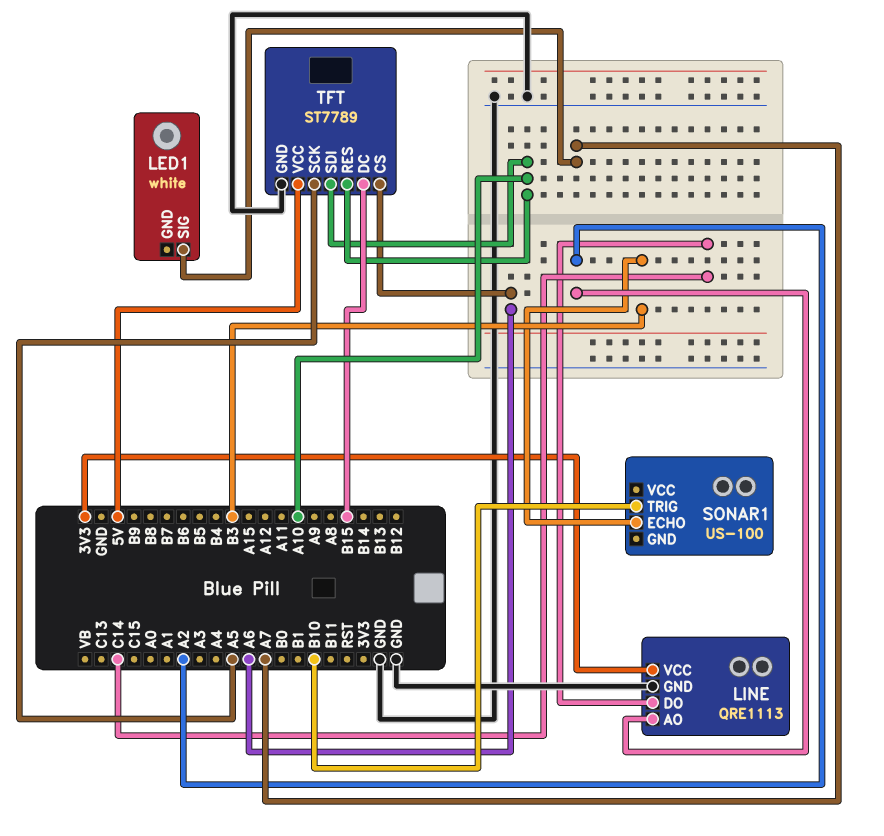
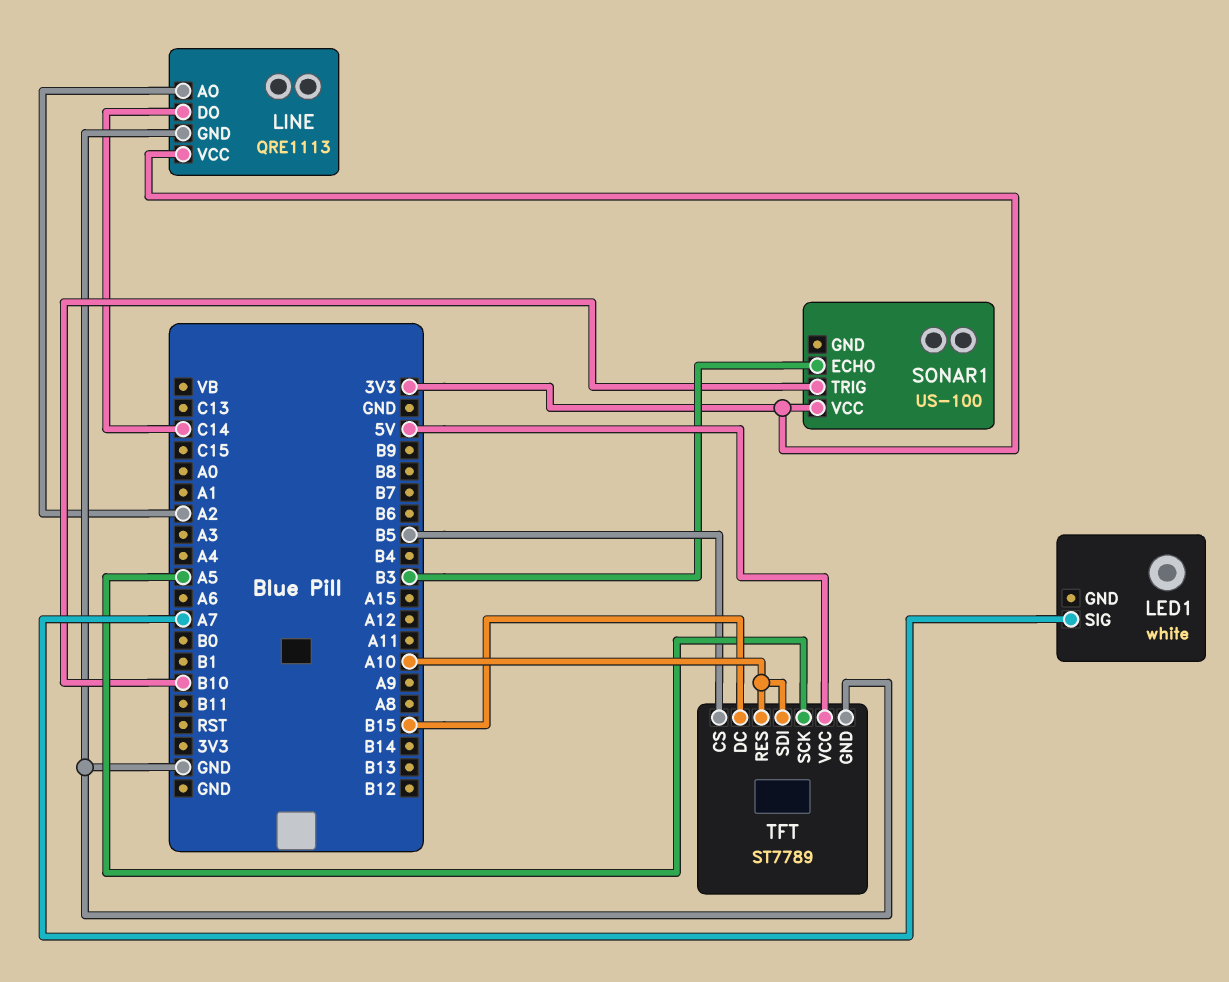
SONAR1 pin VCC: none -> 3V3
TFT pin CS: A6 -> B5

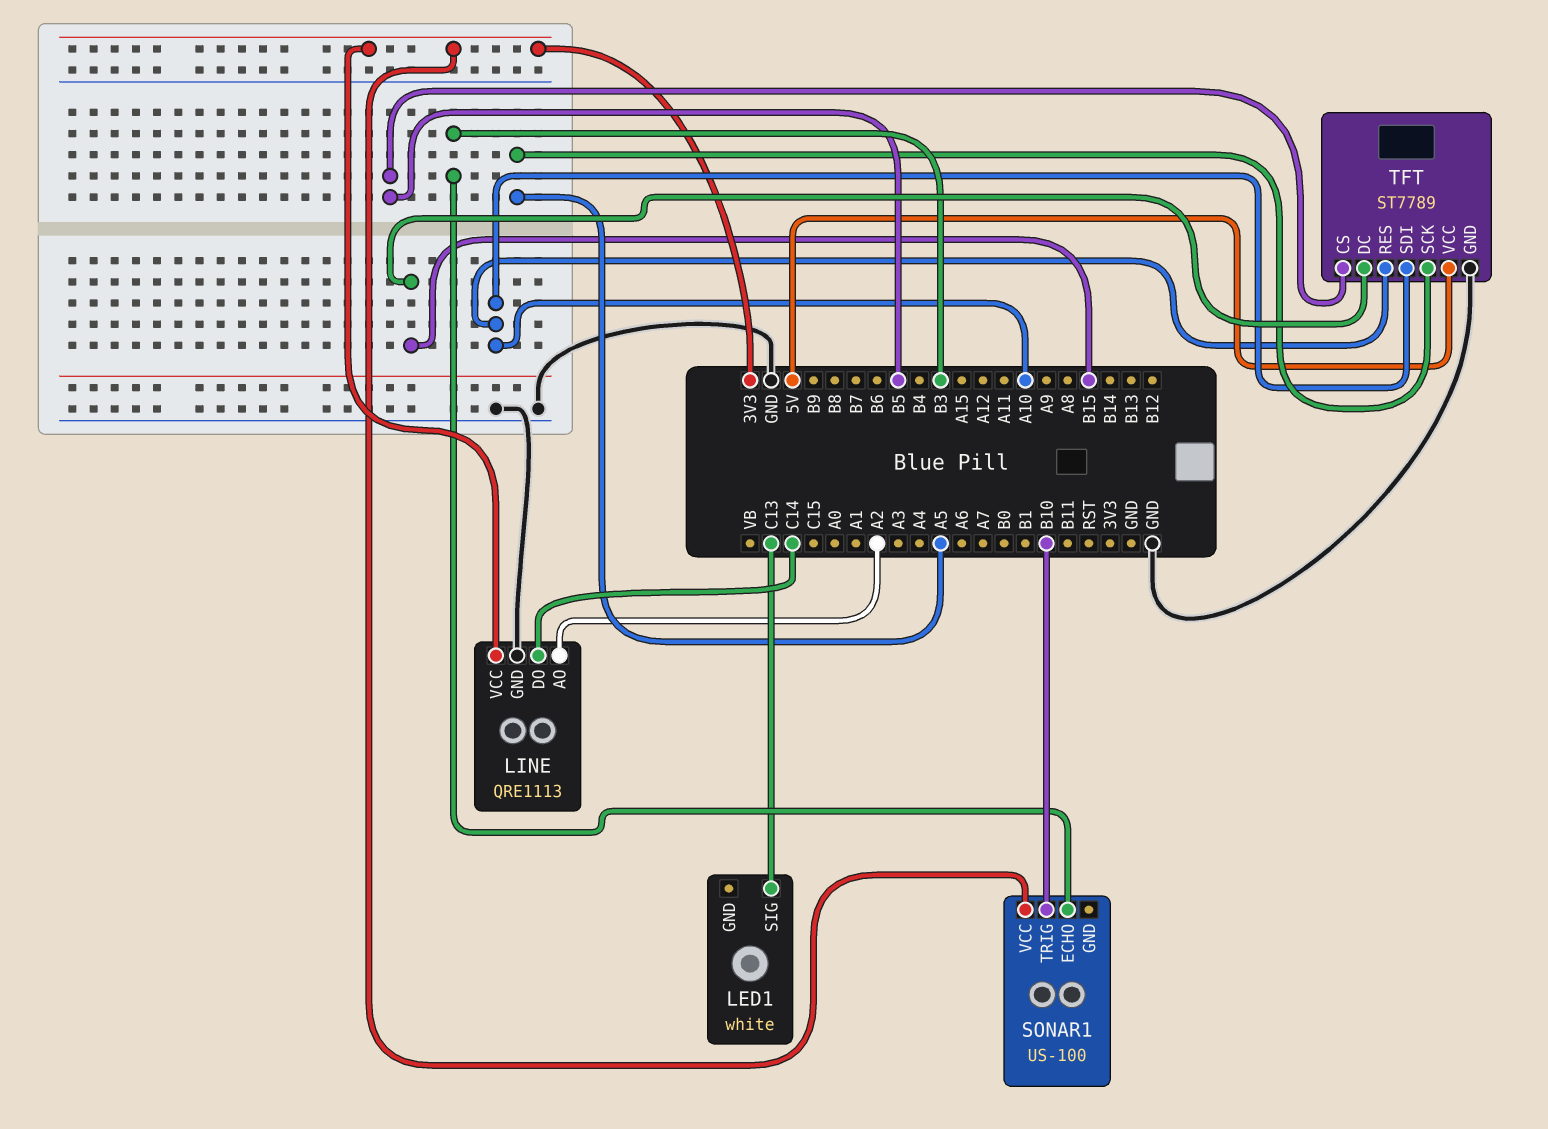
LED1 pin SIG: A7 -> C13

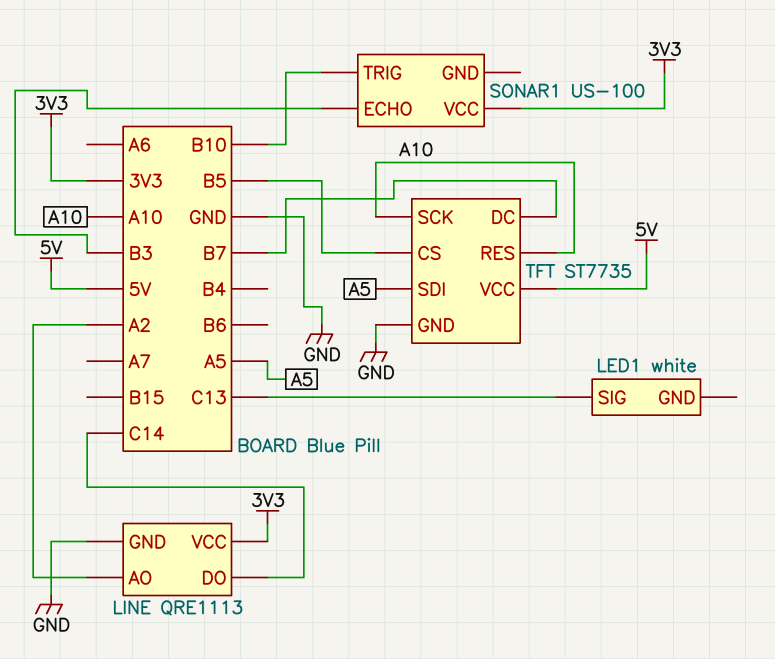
TFT: ST7789 -> ST7735
TFT pin DC: B15 -> B7
TFT pin SCK: A5 -> A10
TFT pin SDI: A10 -> A5

